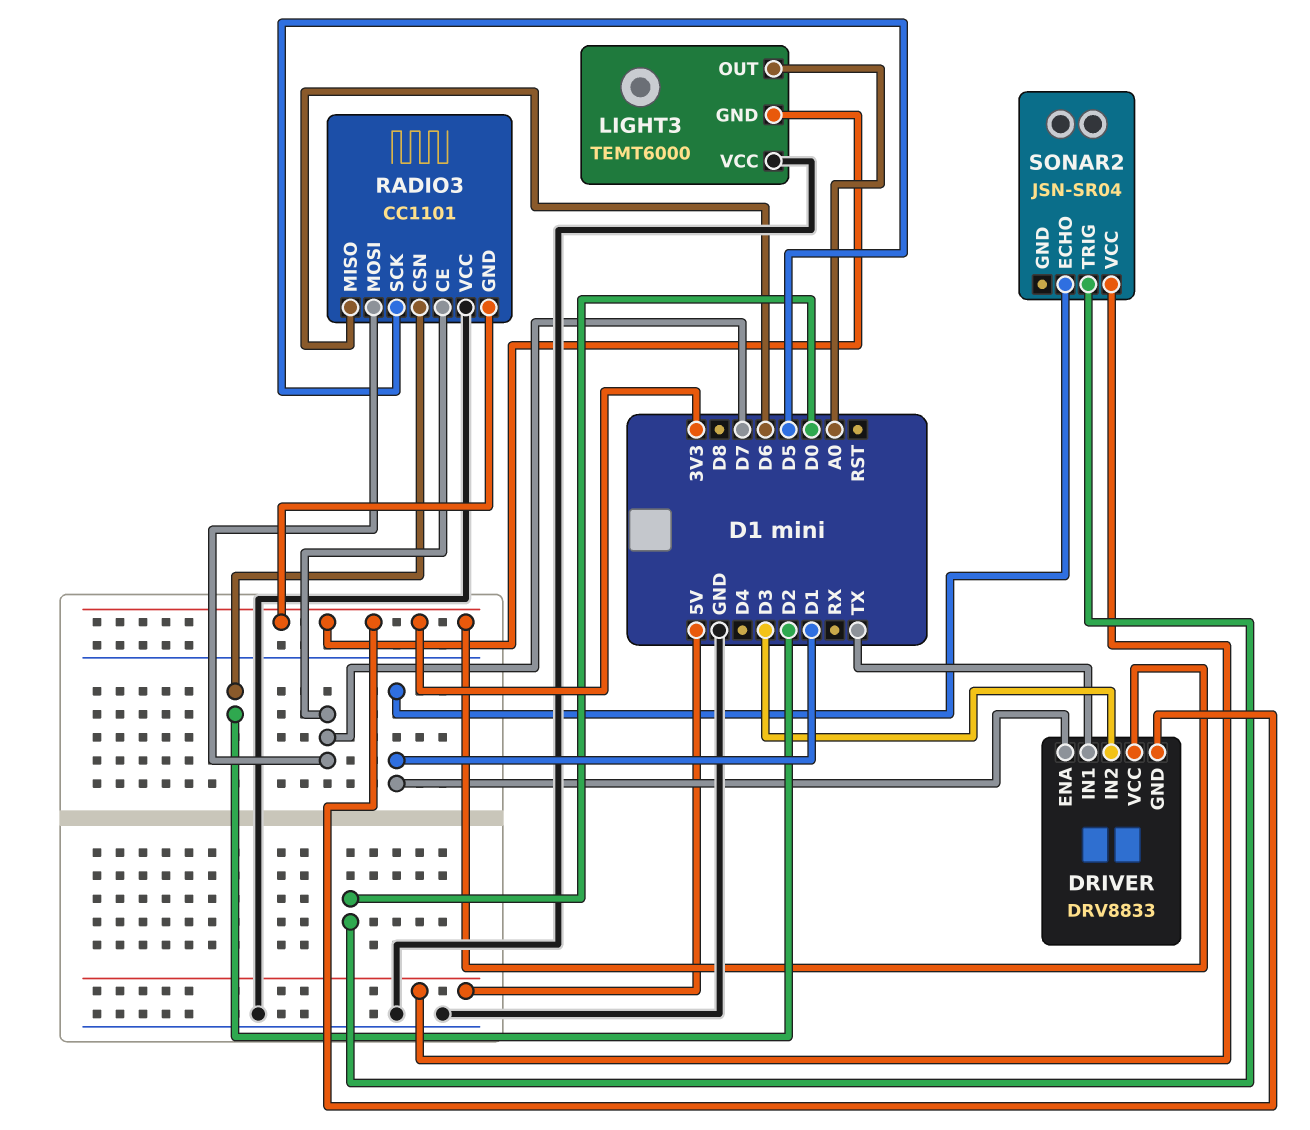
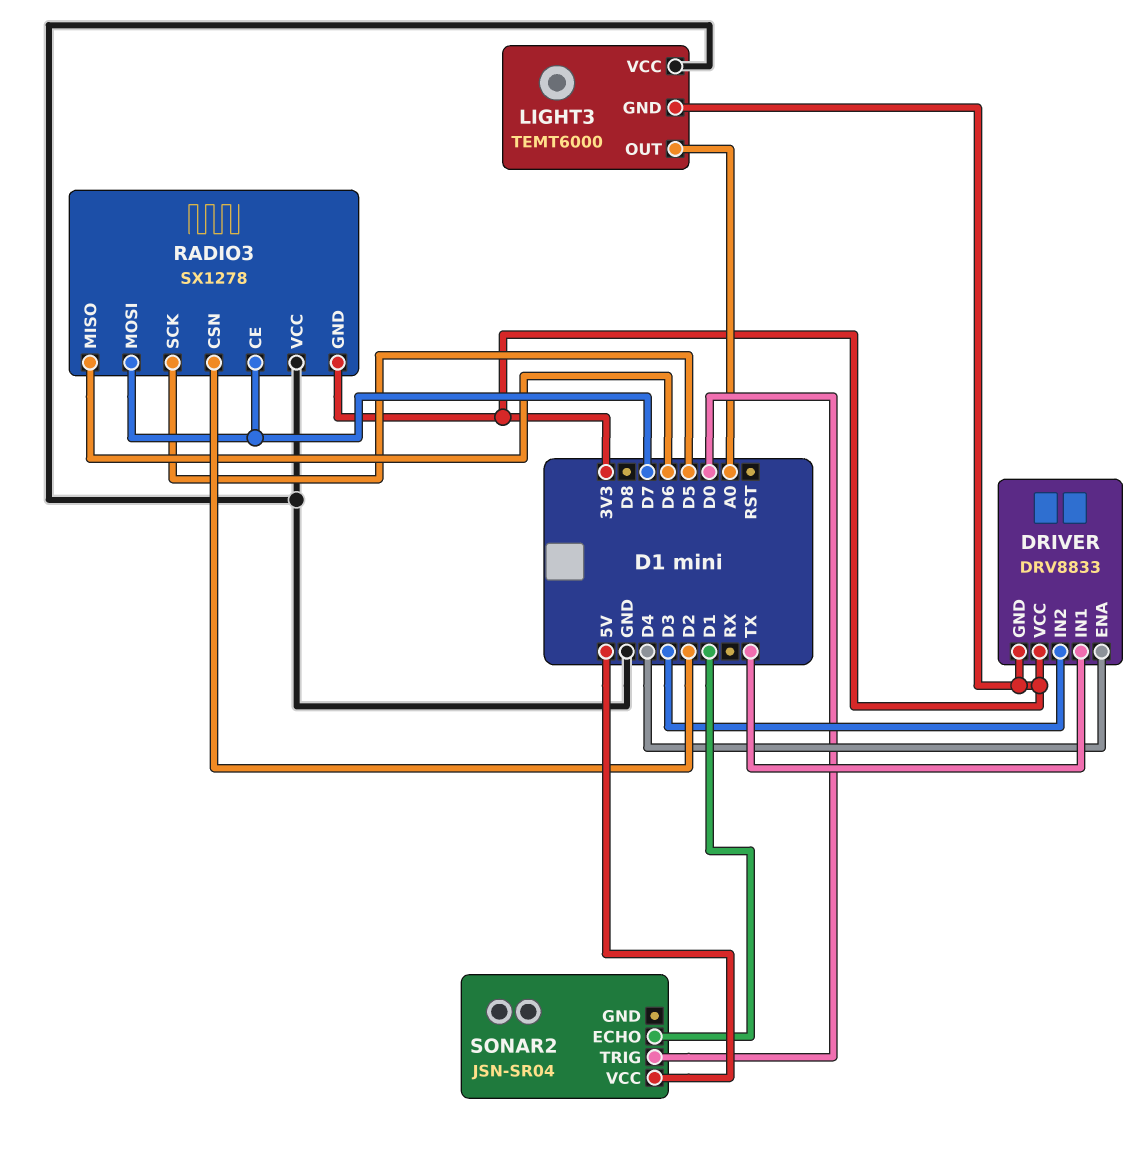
DRIVER pin ENA: D1 -> D4
RADIO3: CC1101 -> SX1278

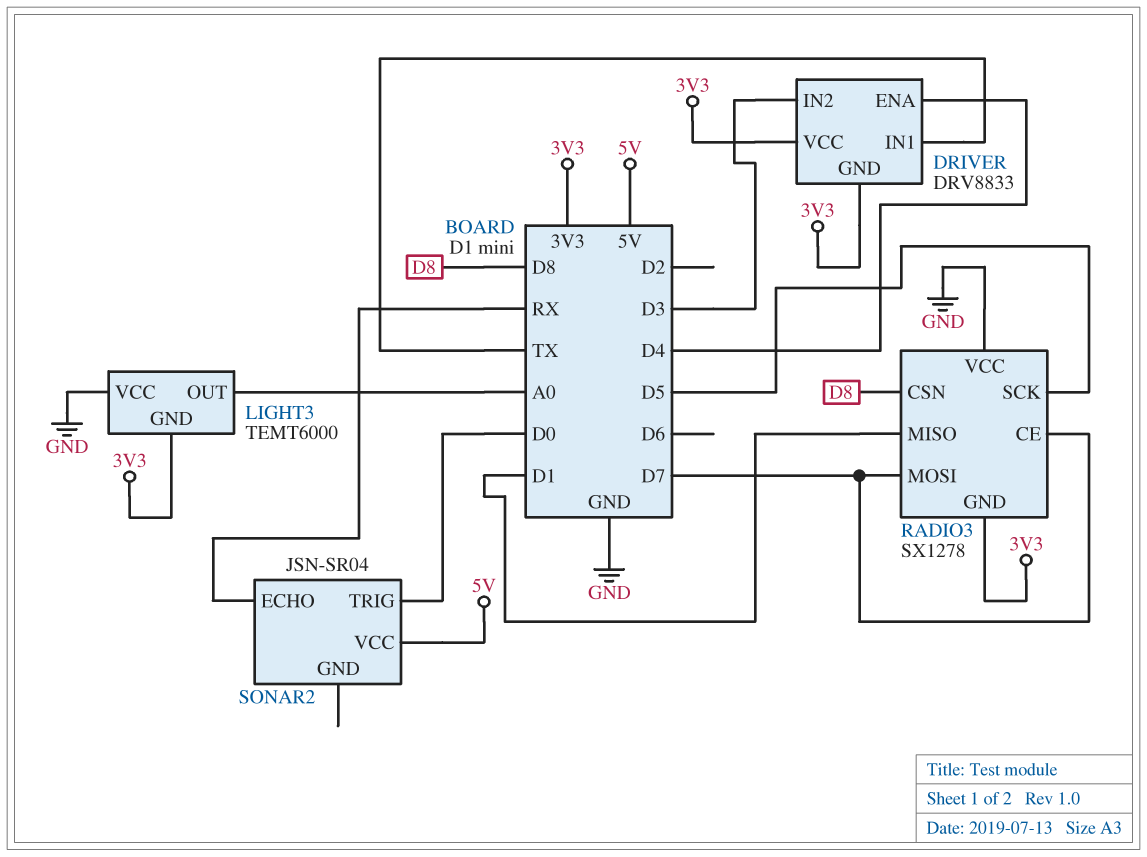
RADIO3 pin CSN: D2 -> D8
RADIO3 pin MISO: D6 -> D1
SONAR2 pin ECHO: D1 -> RX

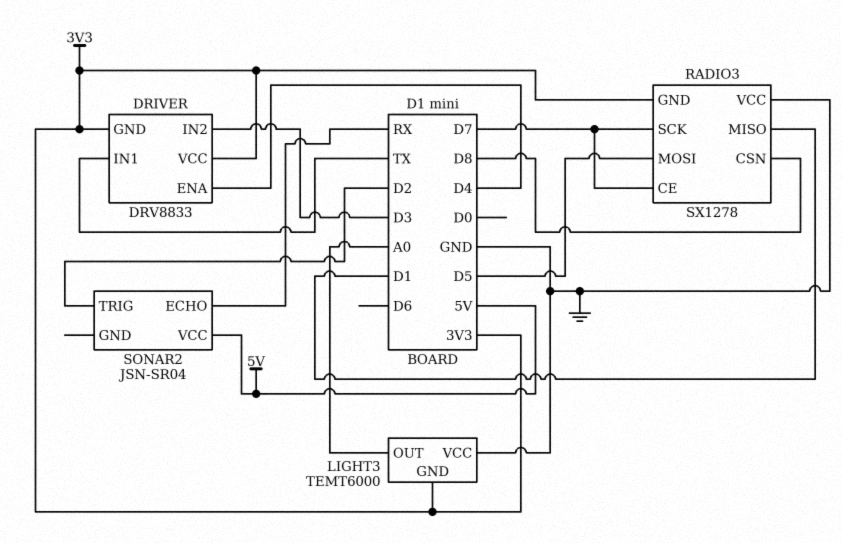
RADIO3 pin MOSI: D7 -> D5
RADIO3 pin SCK: D5 -> D7
SONAR2 pin TRIG: D0 -> D2

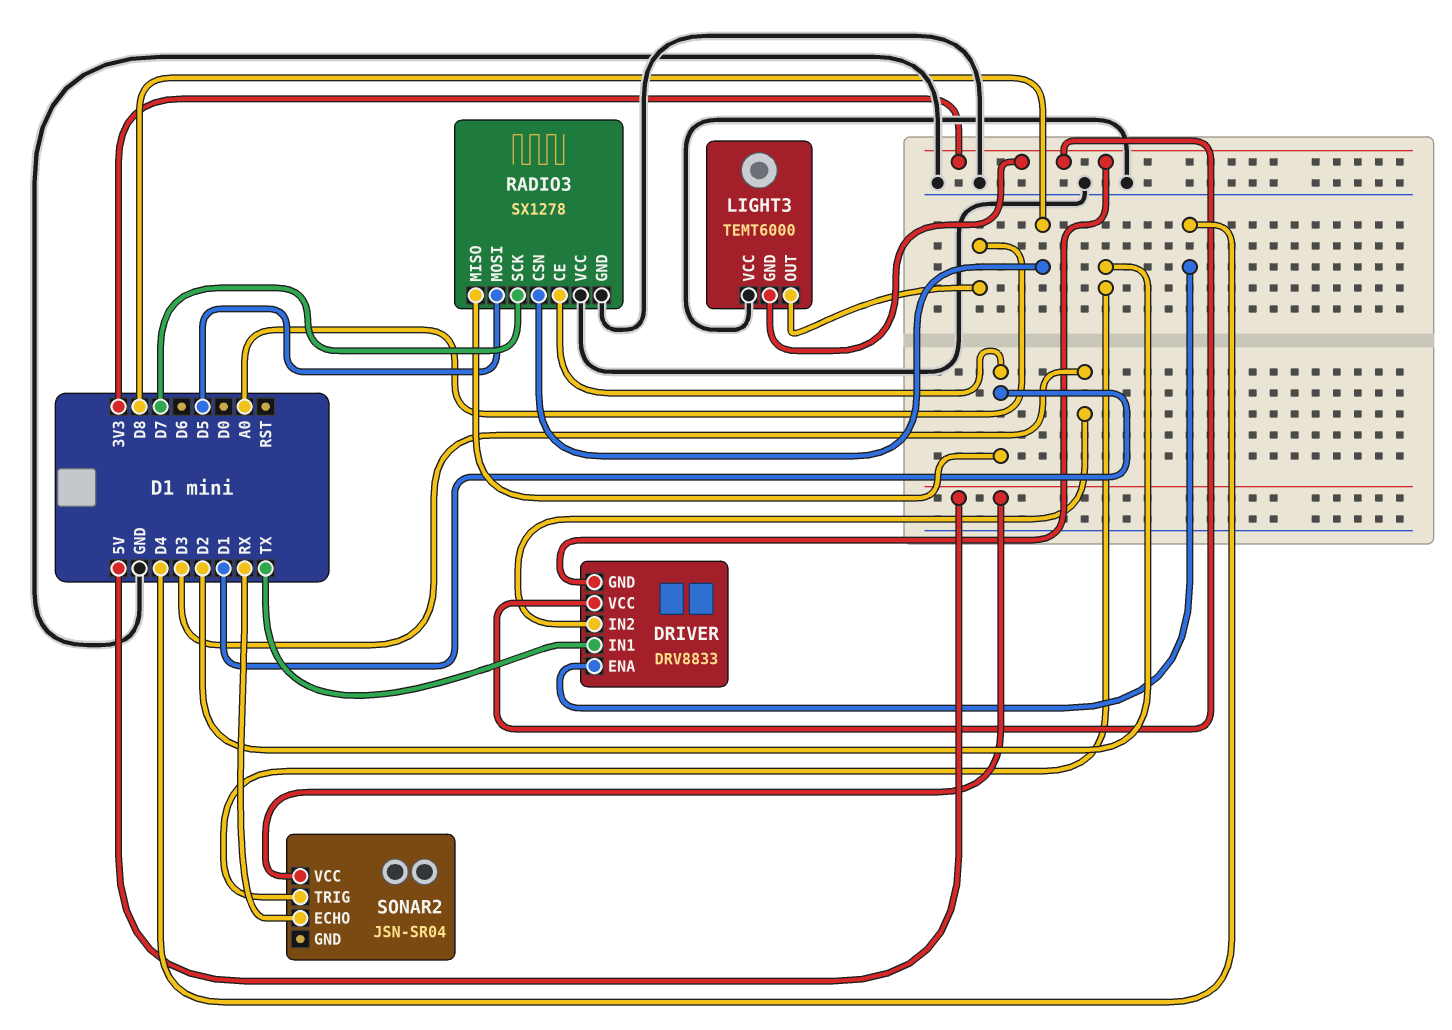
RADIO3 pin CE: D7 -> D1
RADIO3 pin GND: 3V3 -> GND

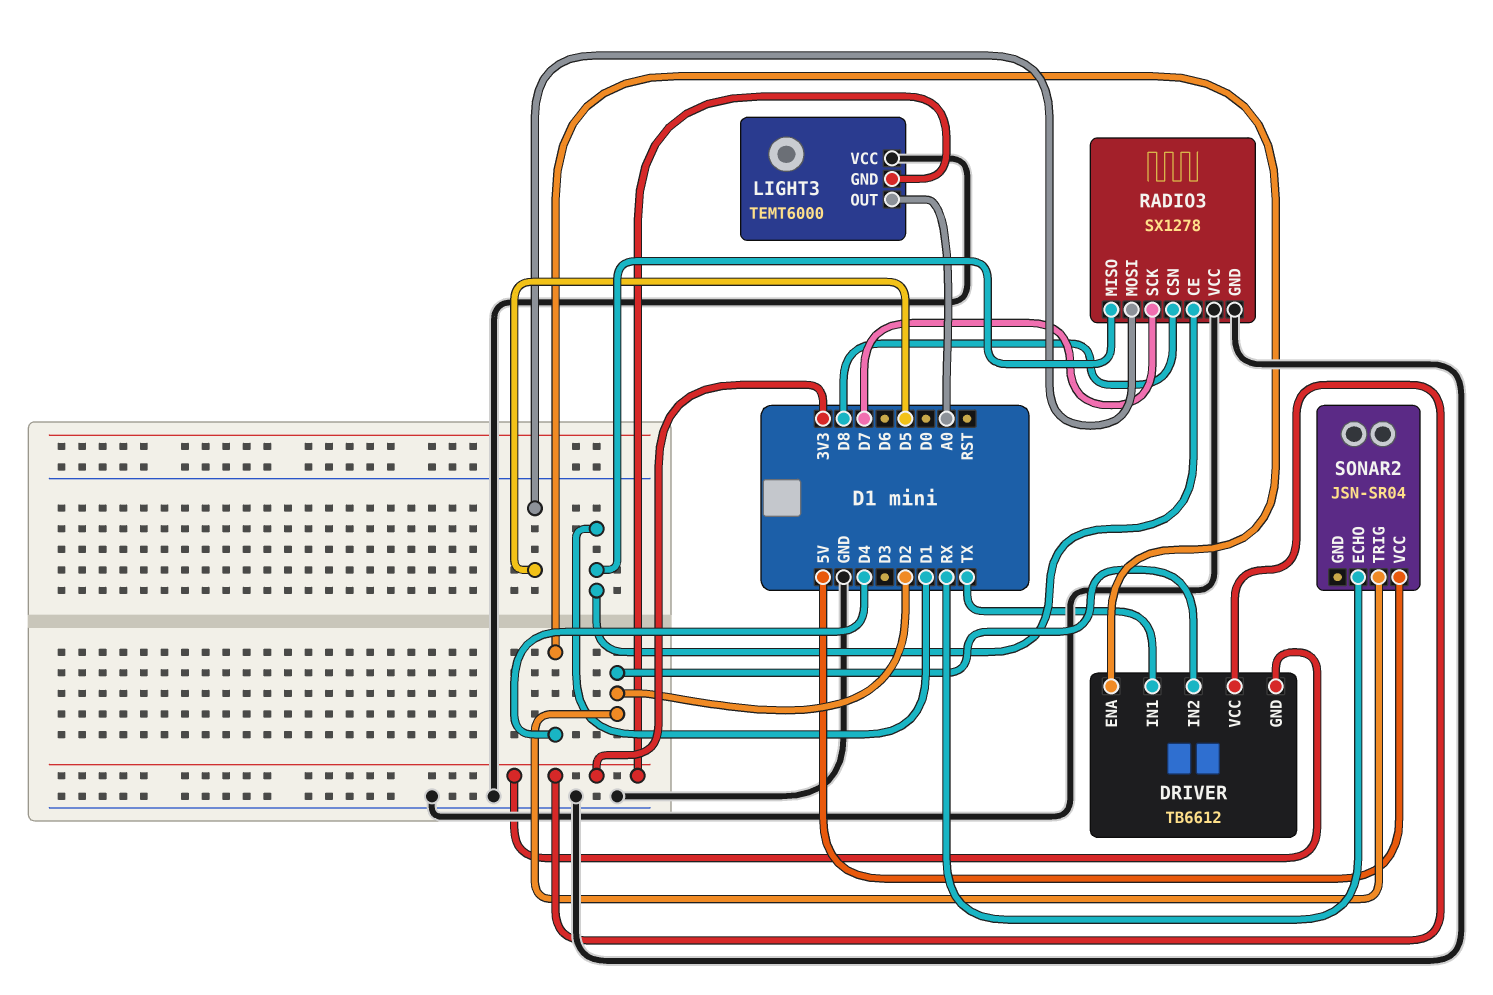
DRIVER: DRV8833 -> TB6612
DRIVER pin IN2: D3 -> D2

